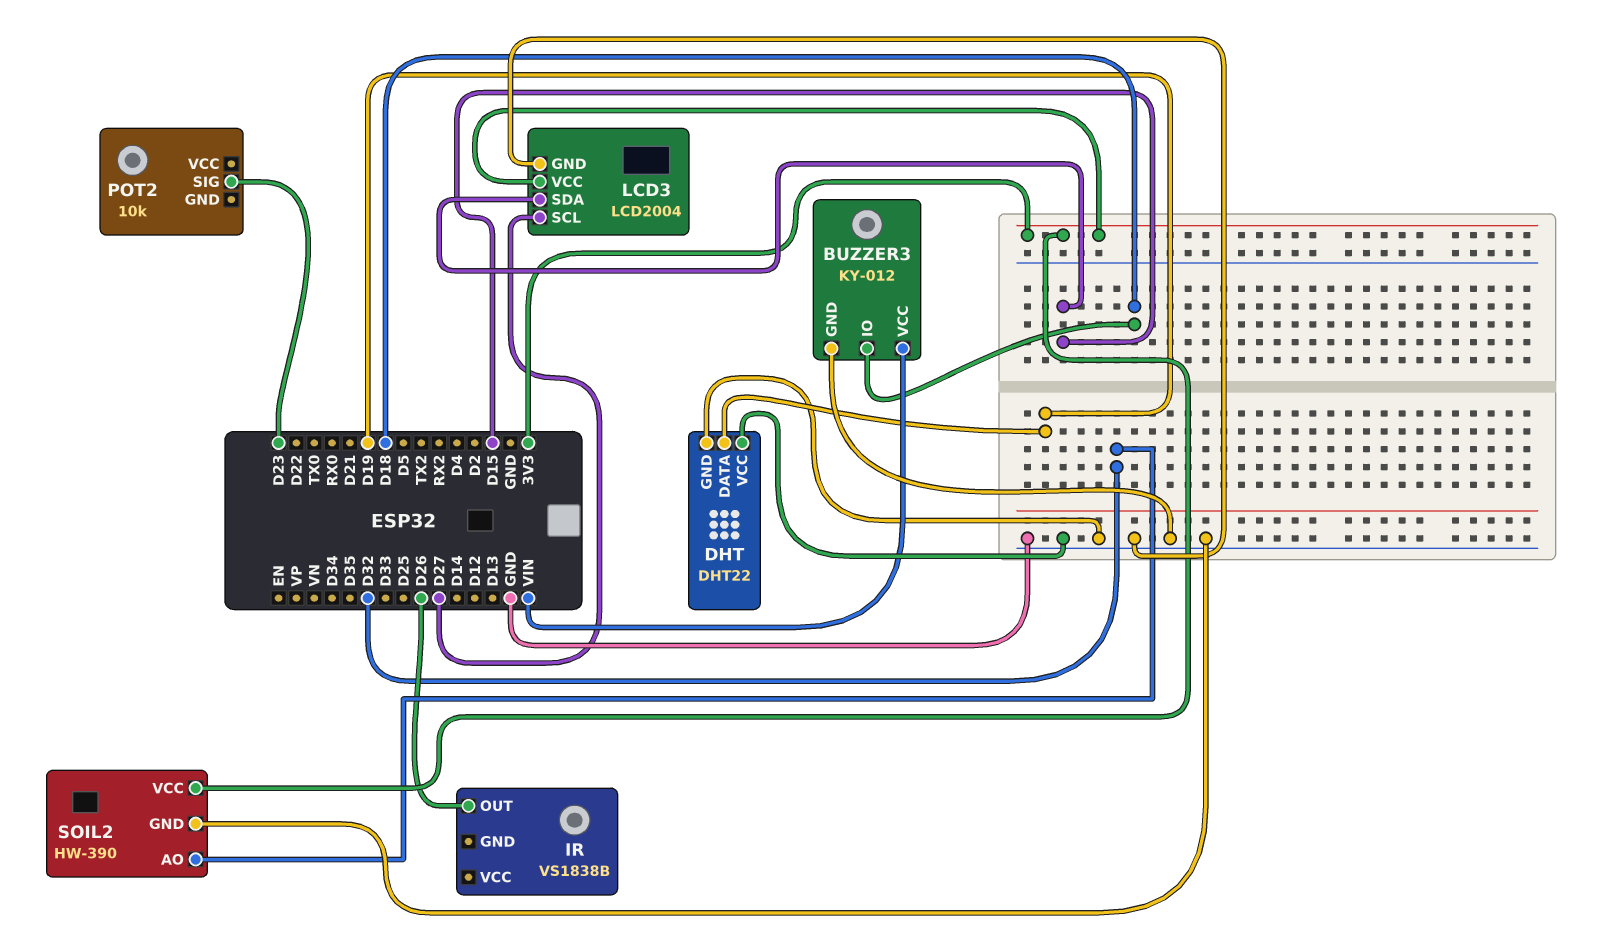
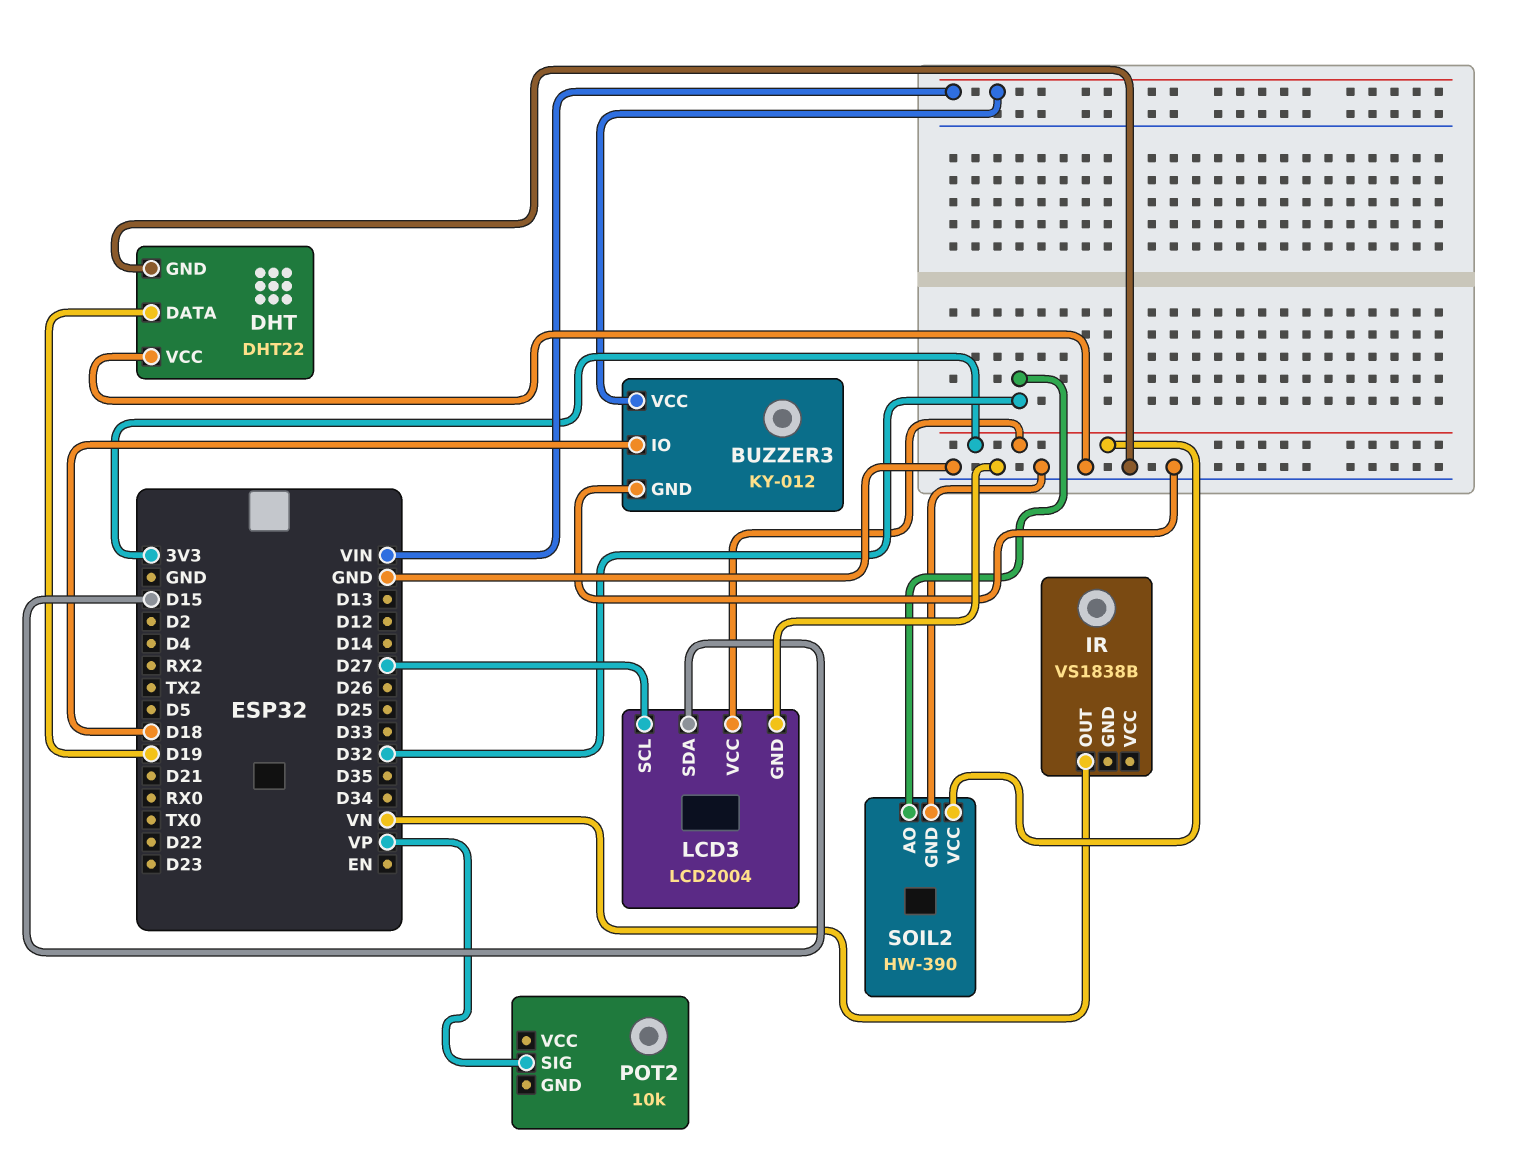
IR pin OUT: D26 -> VN
POT2 pin SIG: D23 -> VP

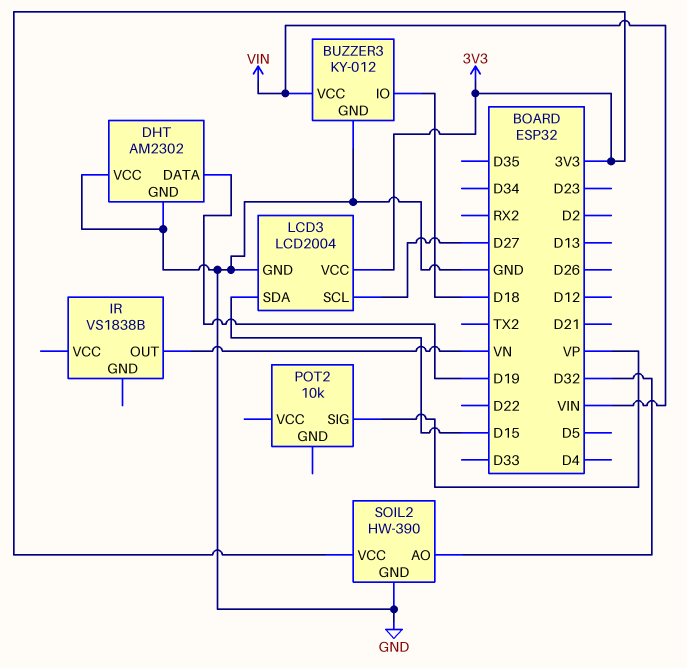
DHT: DHT22 -> AM2302

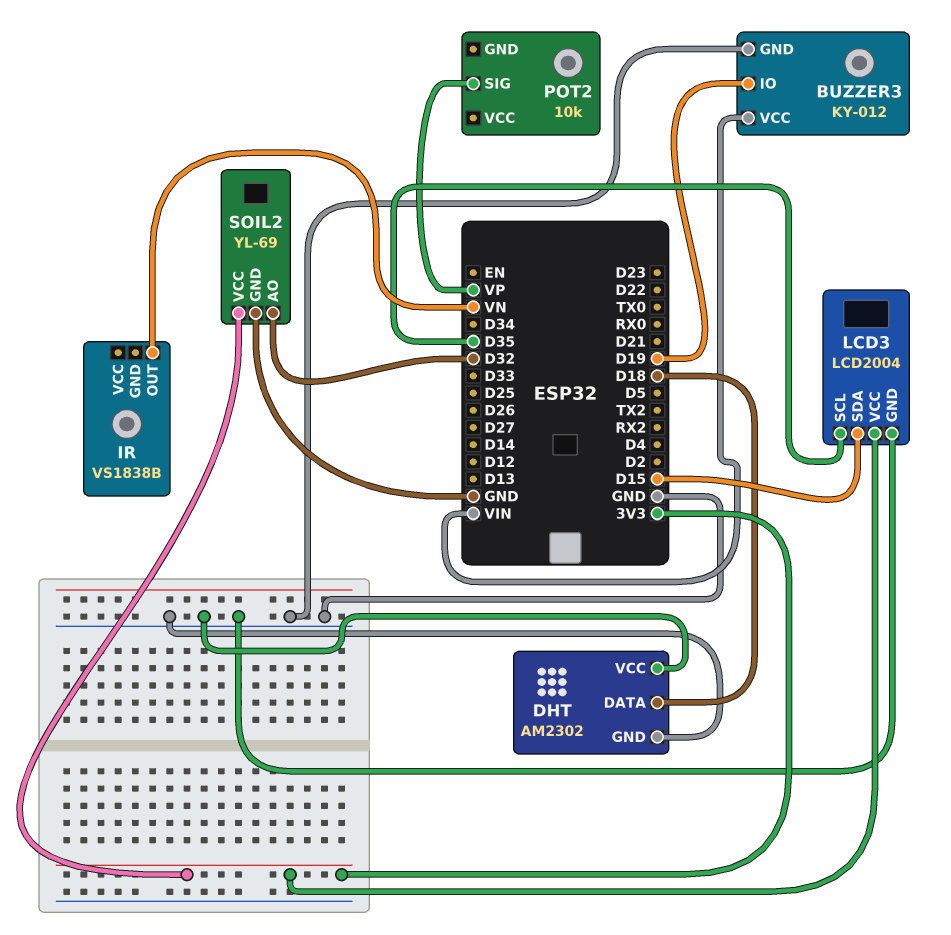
BUZZER3 pin IO: D18 -> D19
DHT pin DATA: D19 -> D18
LCD3 pin SCL: D27 -> D35
SOIL2: HW-390 -> YL-69

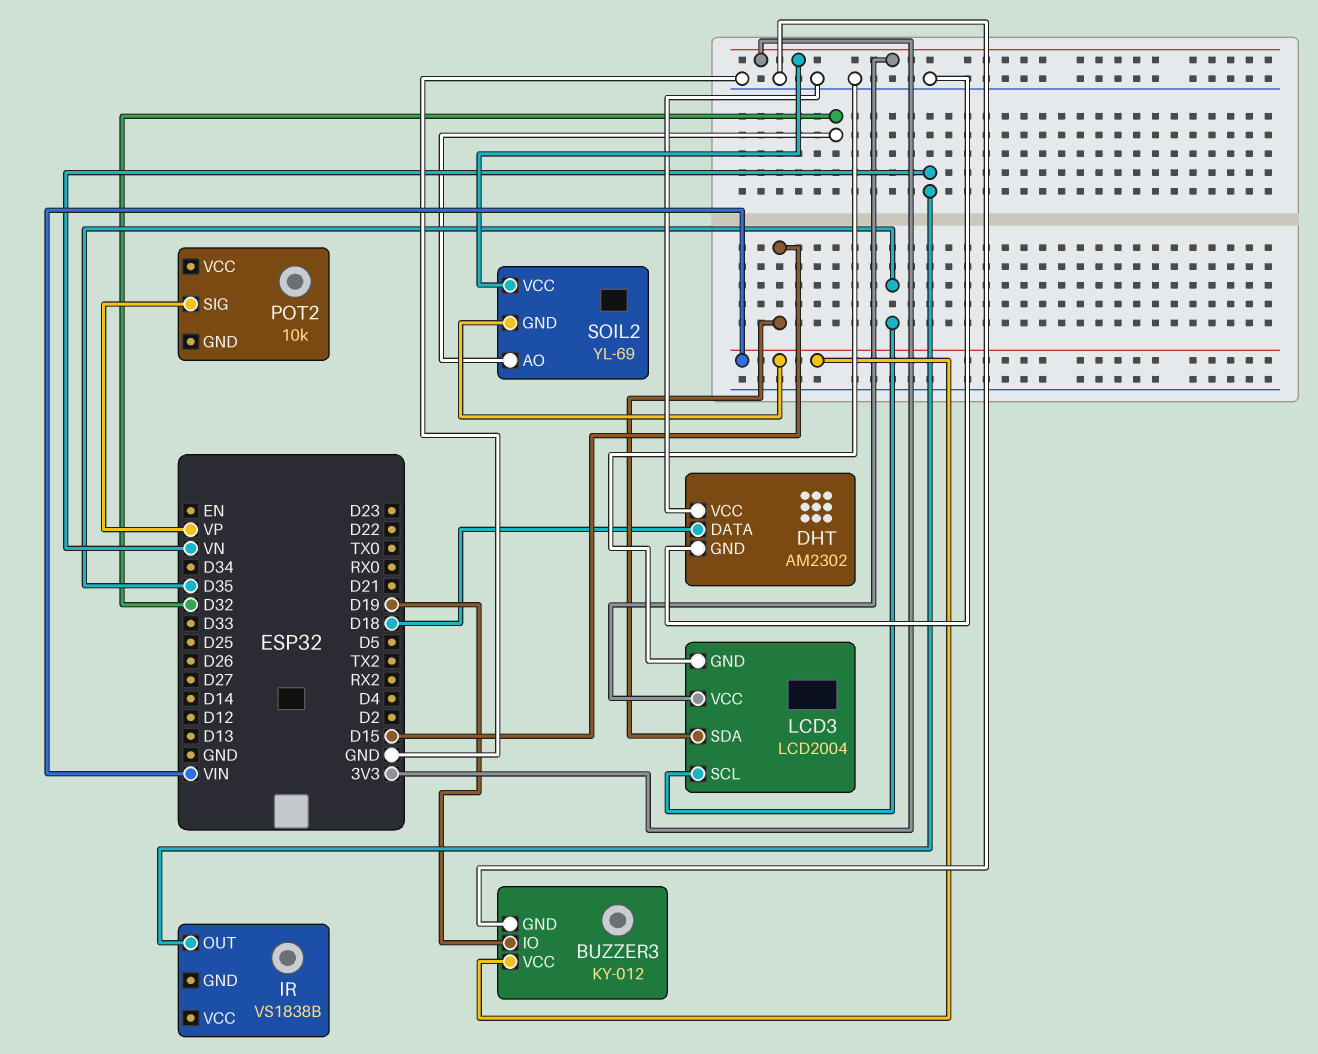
SOIL2 pin GND: GND -> VIN

